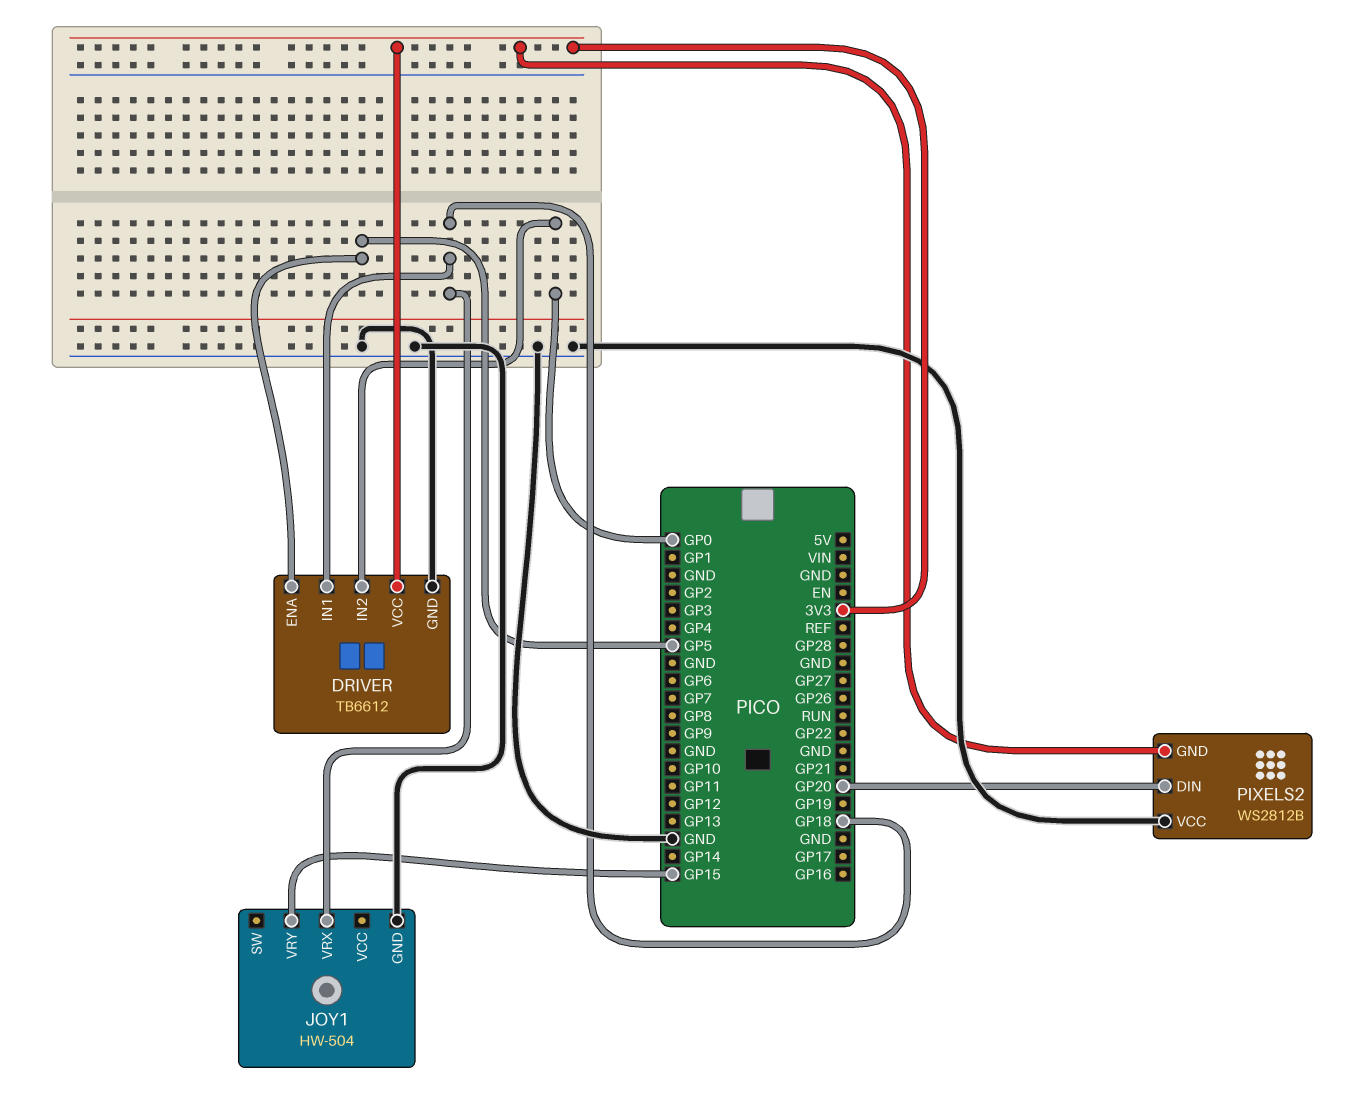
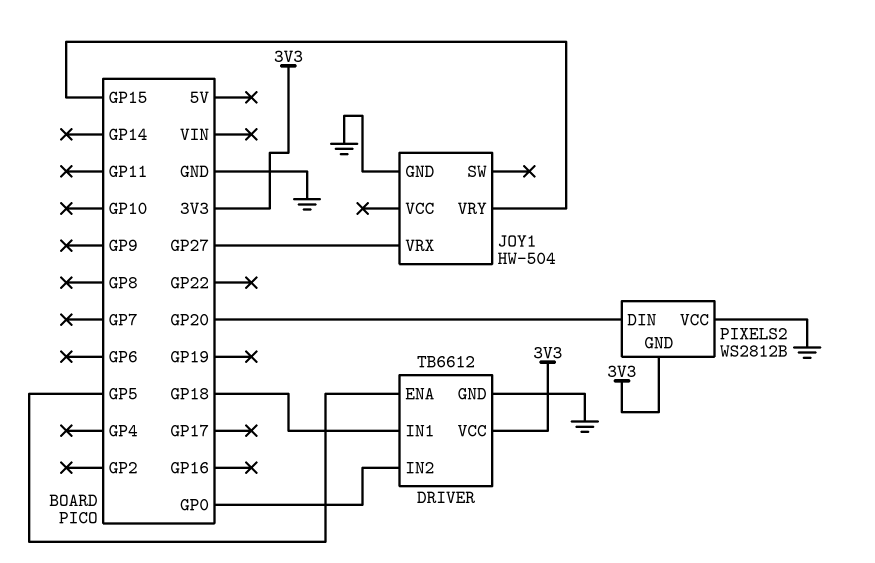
JOY1 pin VRX: GP18 -> GP27

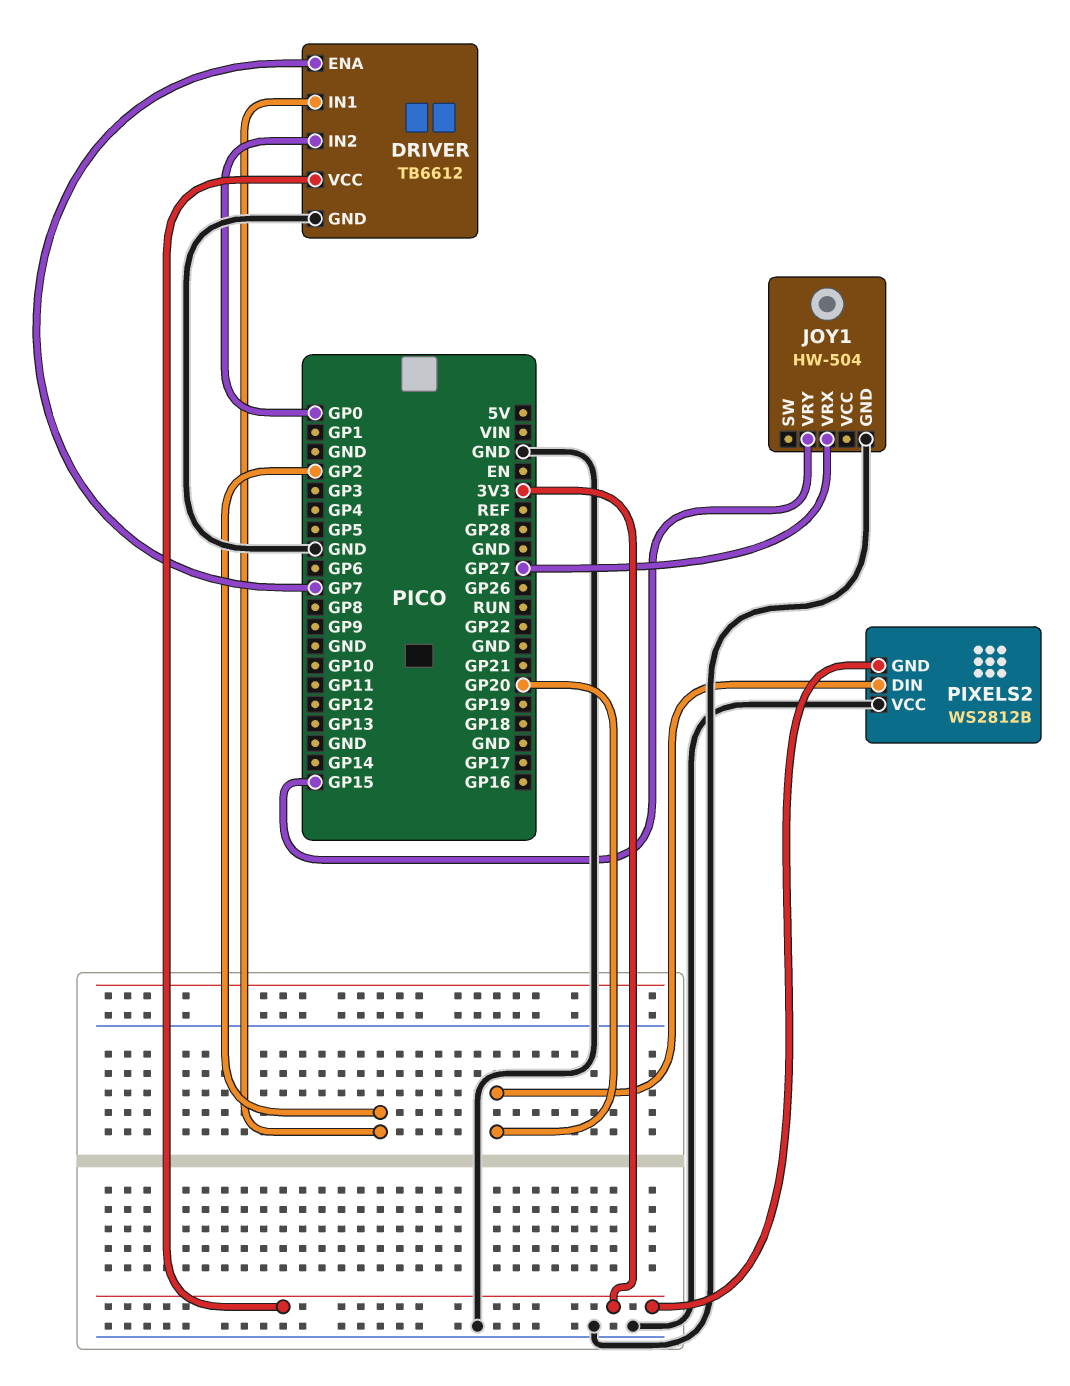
DRIVER pin ENA: GP5 -> GP7
DRIVER pin IN1: GP18 -> GP2

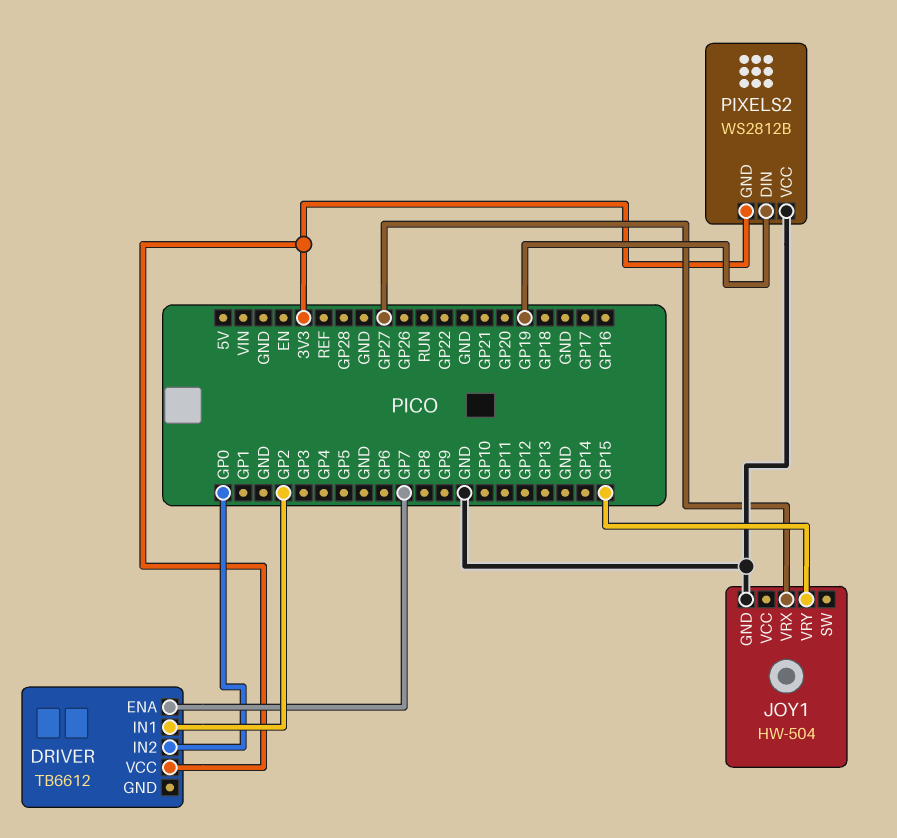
DRIVER pin GND: GND -> none
PIXELS2 pin DIN: GP20 -> GP19

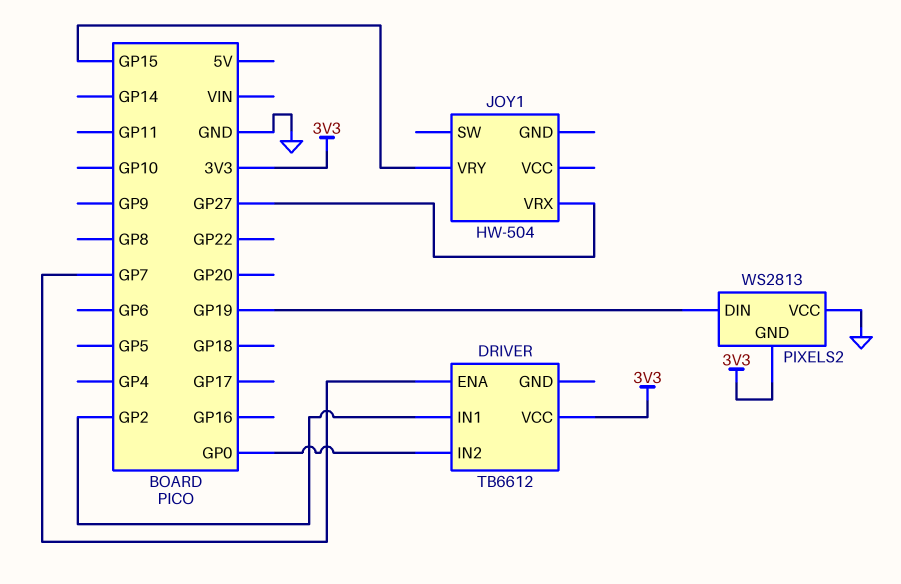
JOY1 pin GND: GND -> none
PIXELS2: WS2812B -> WS2813

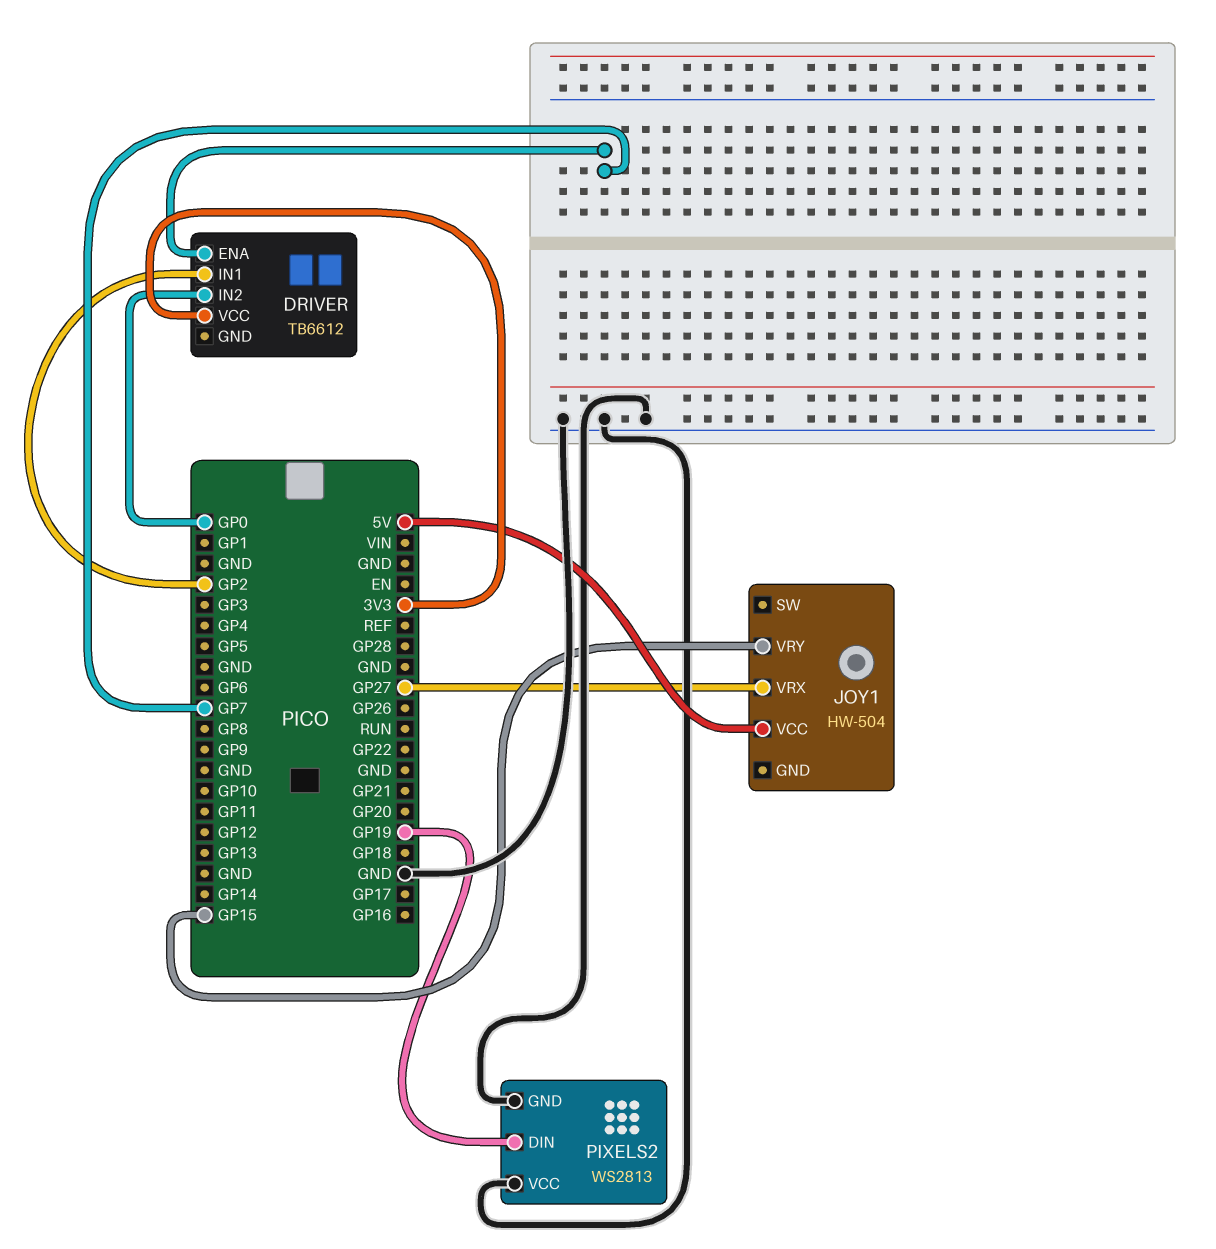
JOY1 pin VCC: none -> 5V
PIXELS2 pin GND: 3V3 -> GND

